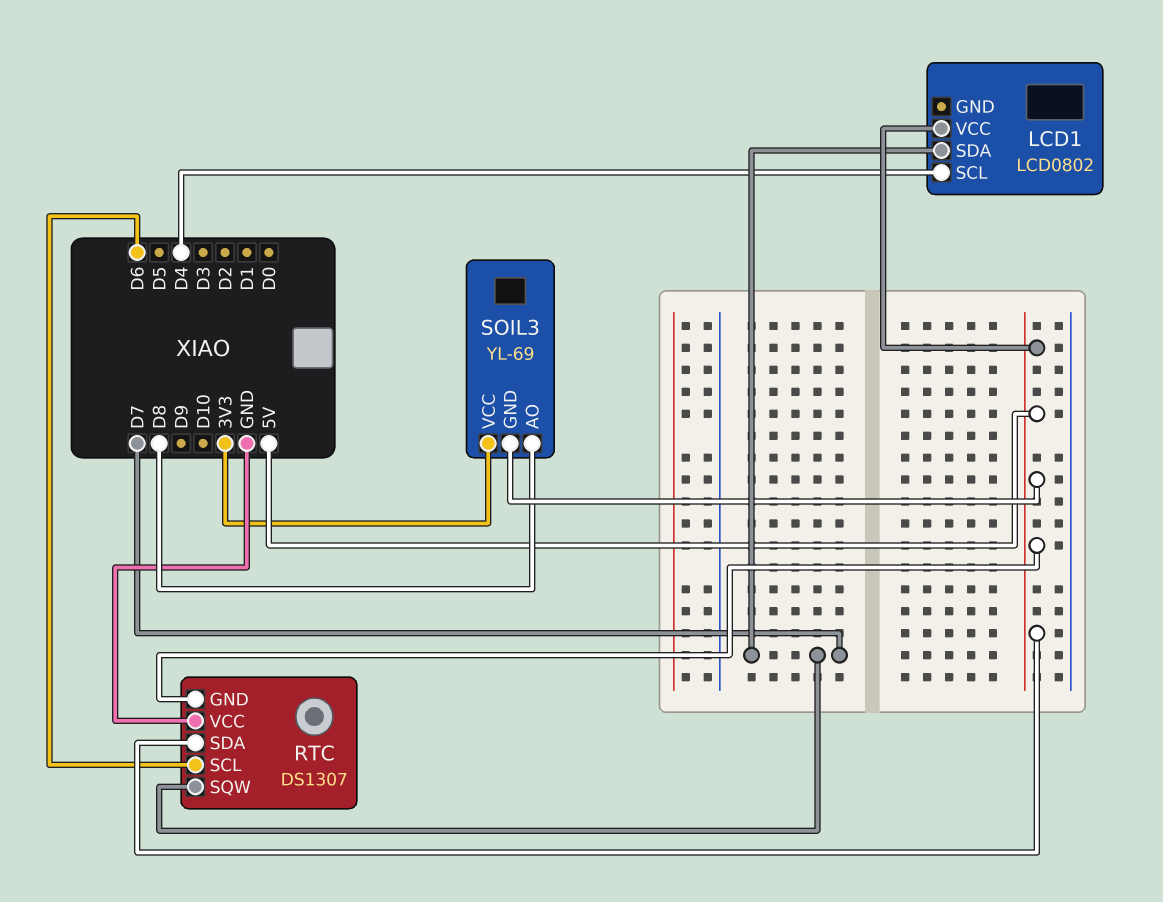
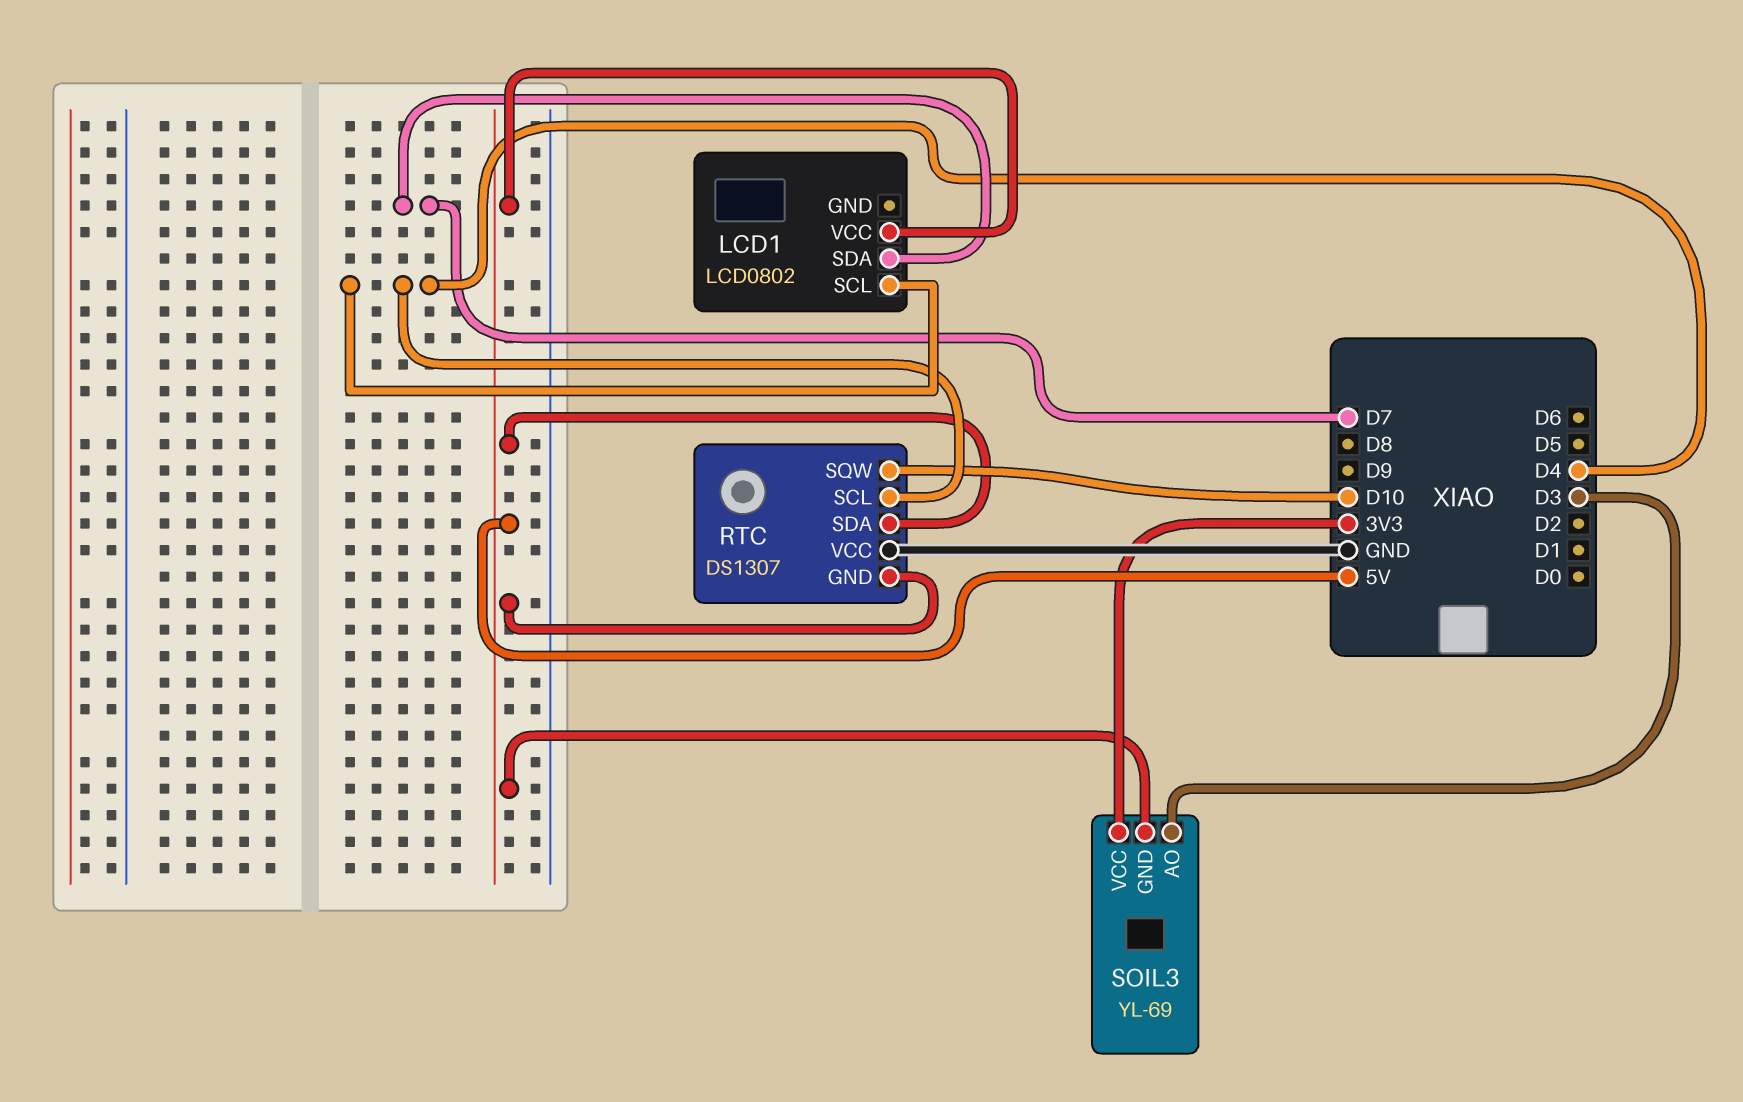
RTC pin SCL: D6 -> D4
RTC pin SQW: D7 -> D10
SOIL3 pin AO: D8 -> D3

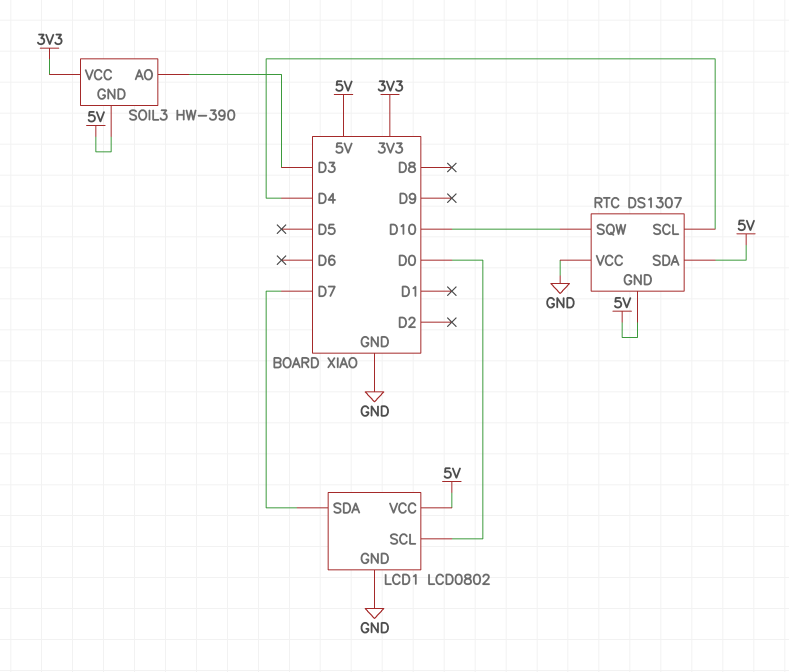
LCD1 pin GND: none -> GND
LCD1 pin SCL: D4 -> D0
SOIL3: YL-69 -> HW-390

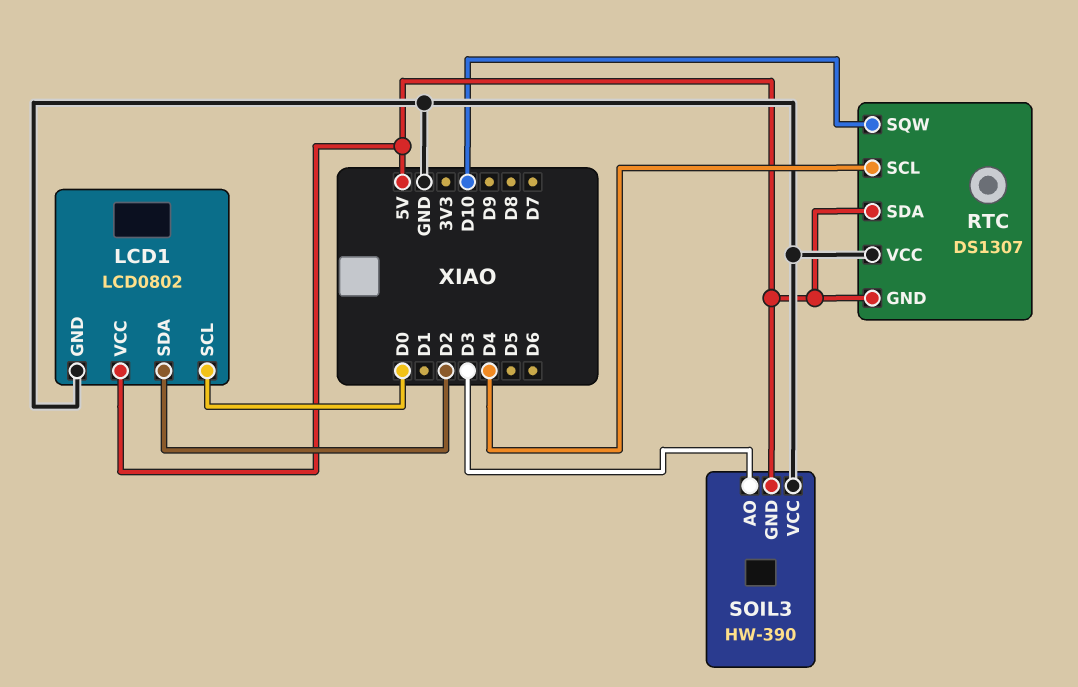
LCD1 pin SDA: D7 -> D2
SOIL3 pin VCC: 3V3 -> GND

